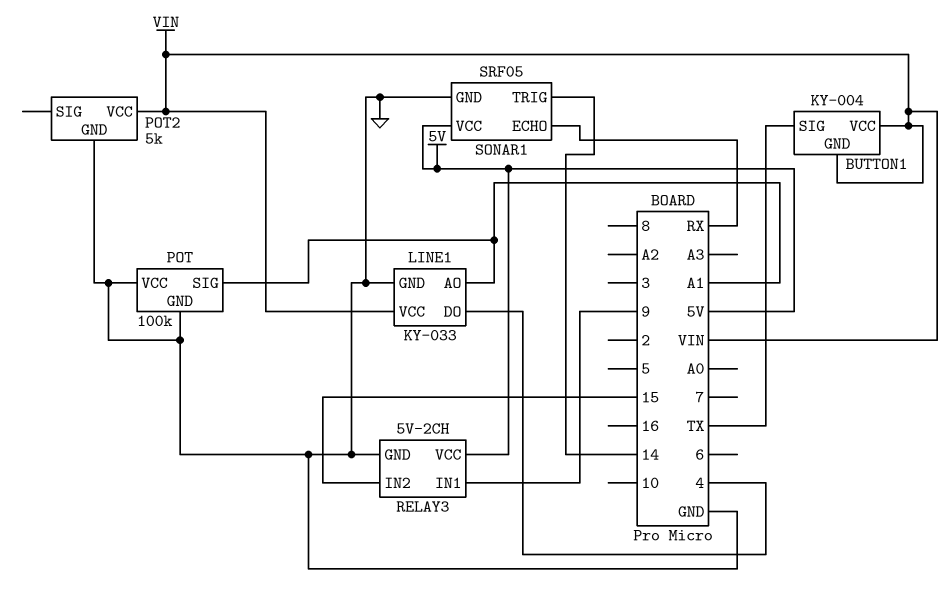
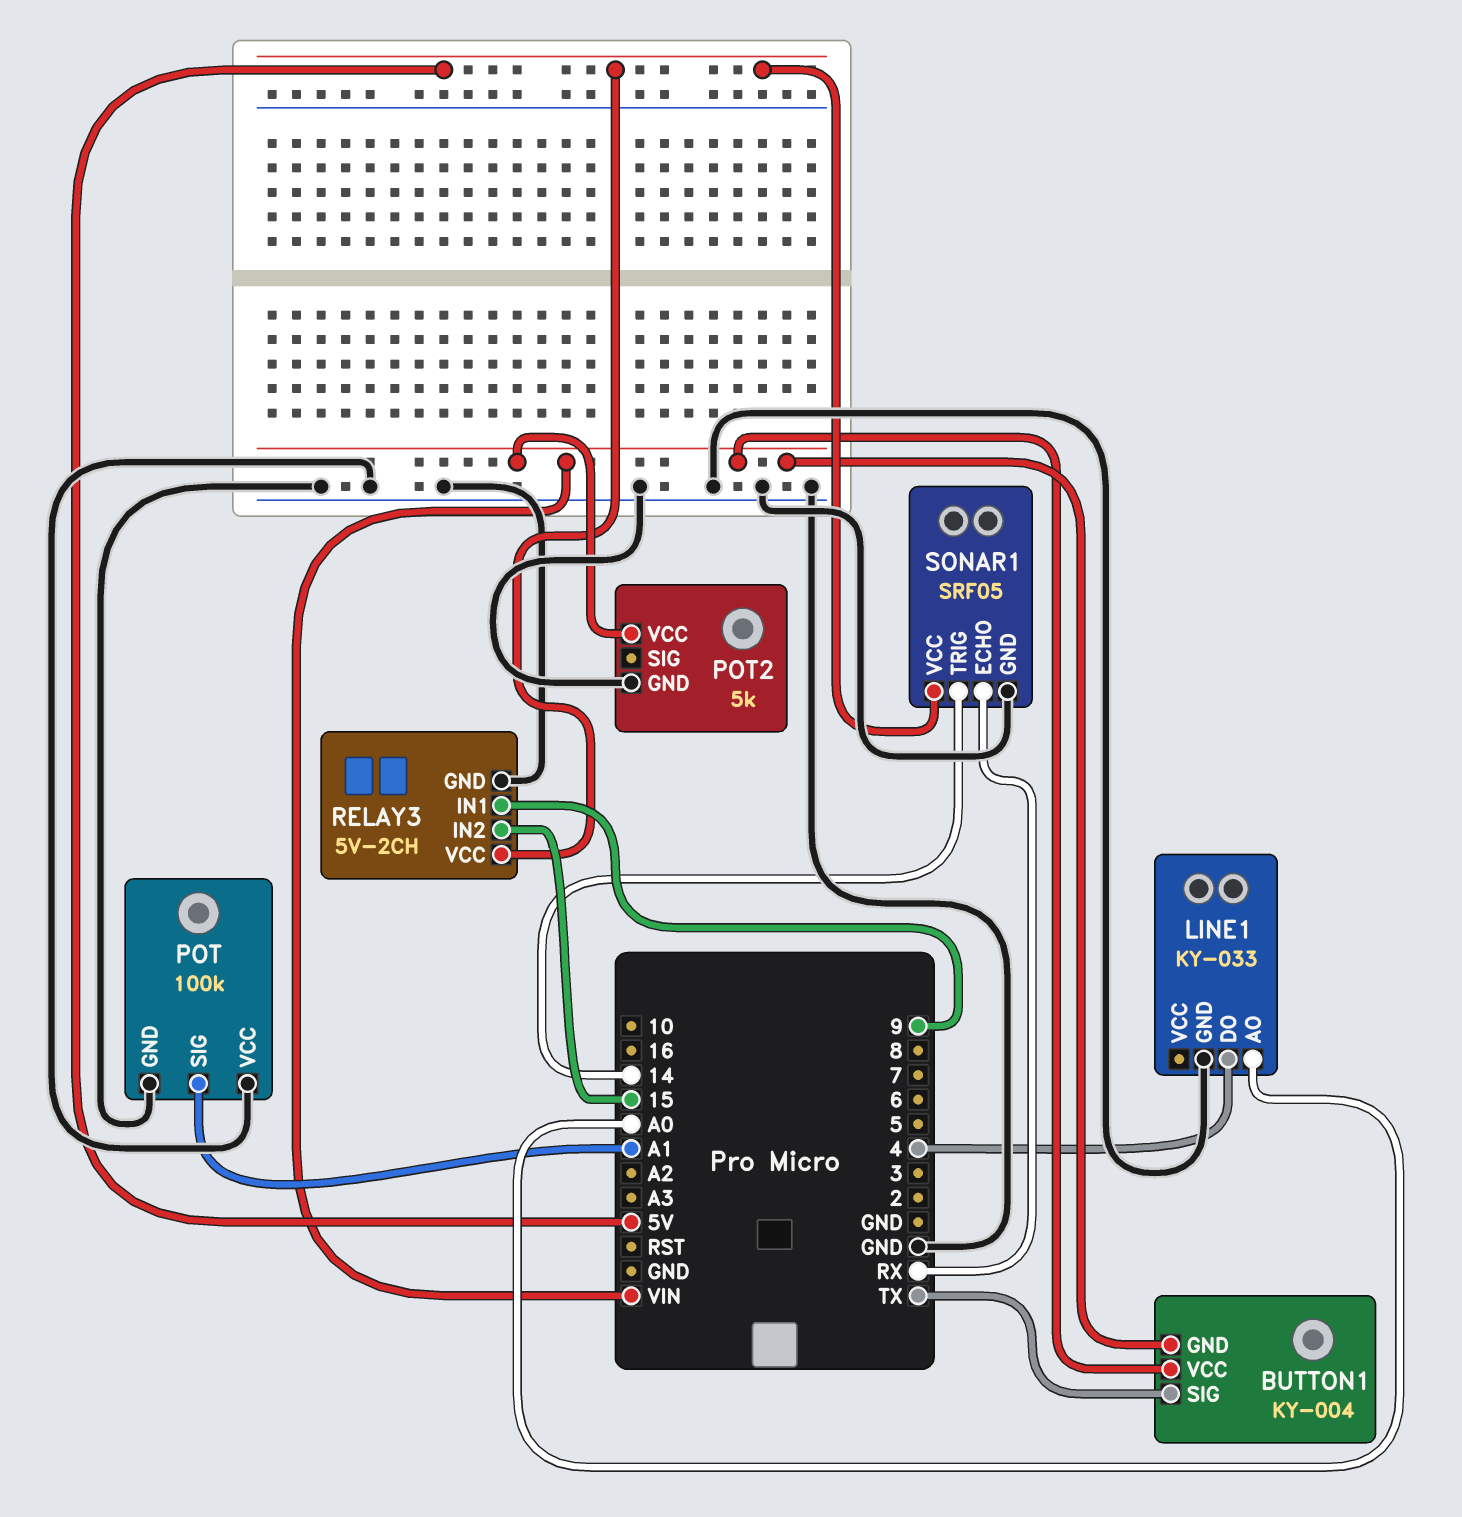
LINE1 pin AO: A1 -> A0
LINE1 pin VCC: VIN -> none

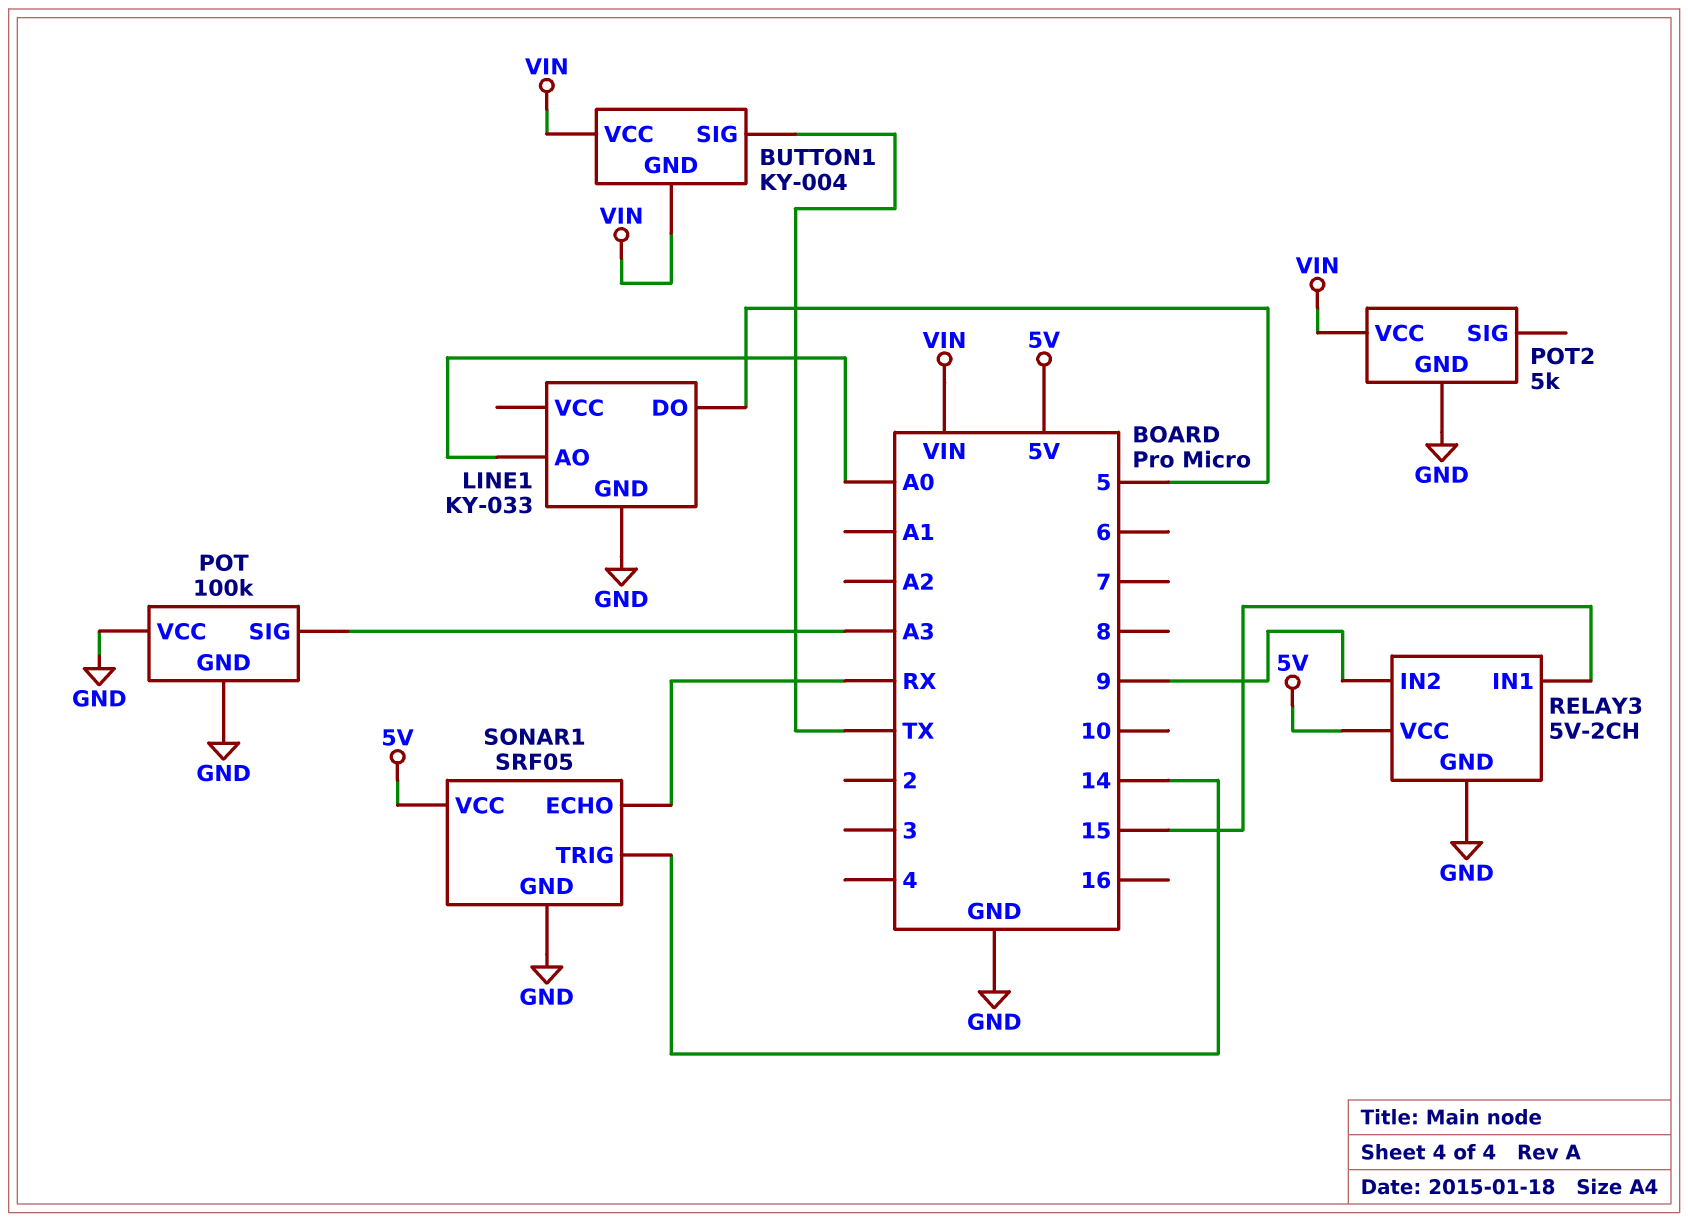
LINE1 pin DO: 4 -> 5
POT pin SIG: A1 -> A3
RELAY3 pin IN1: 9 -> 15
RELAY3 pin IN2: 15 -> 9

